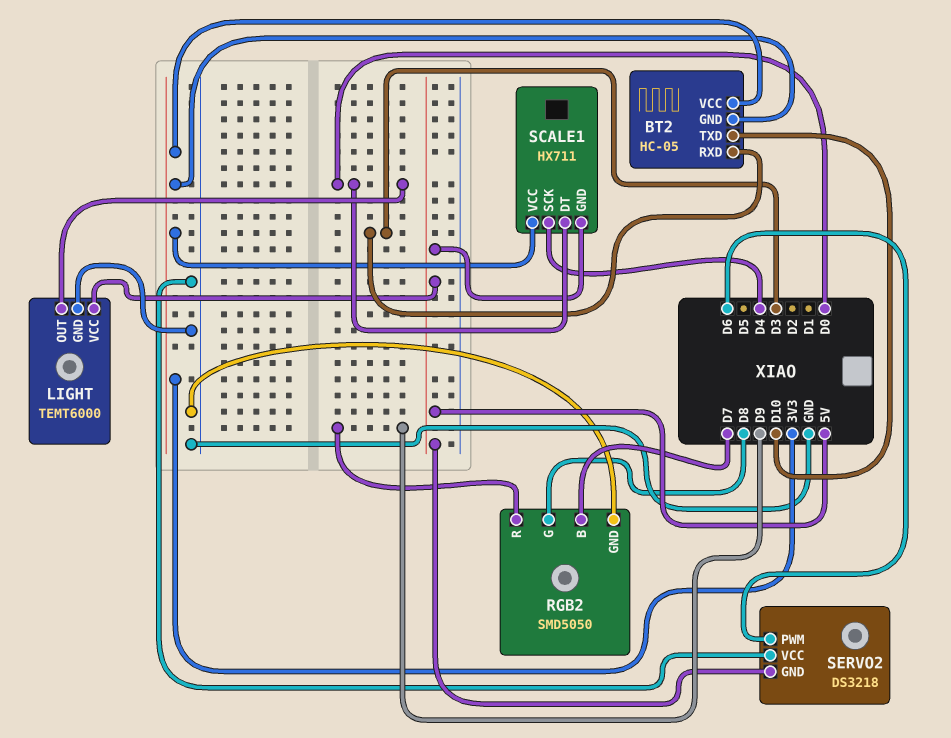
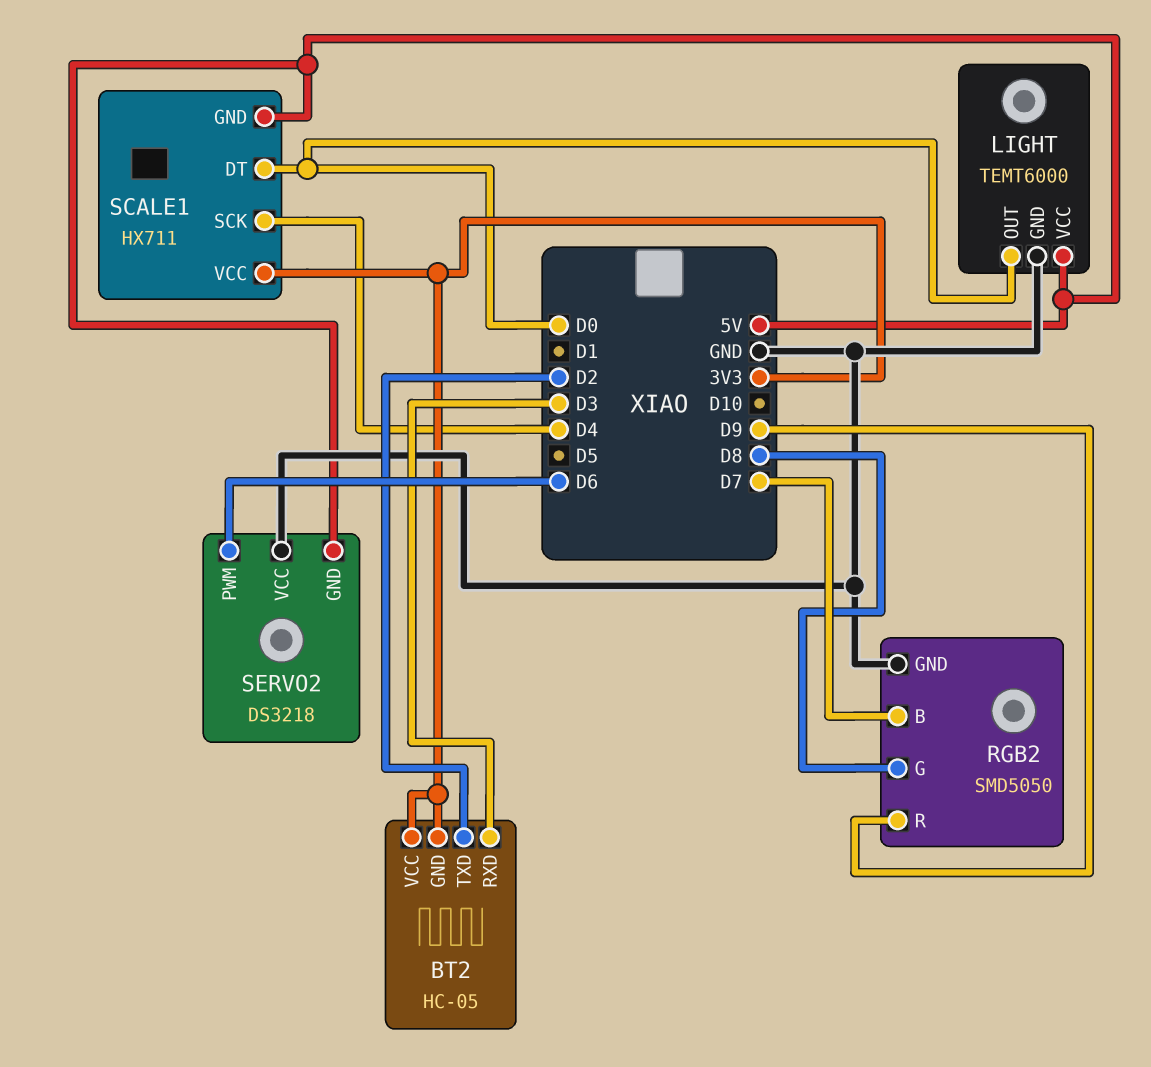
BT2 pin TXD: D10 -> D2

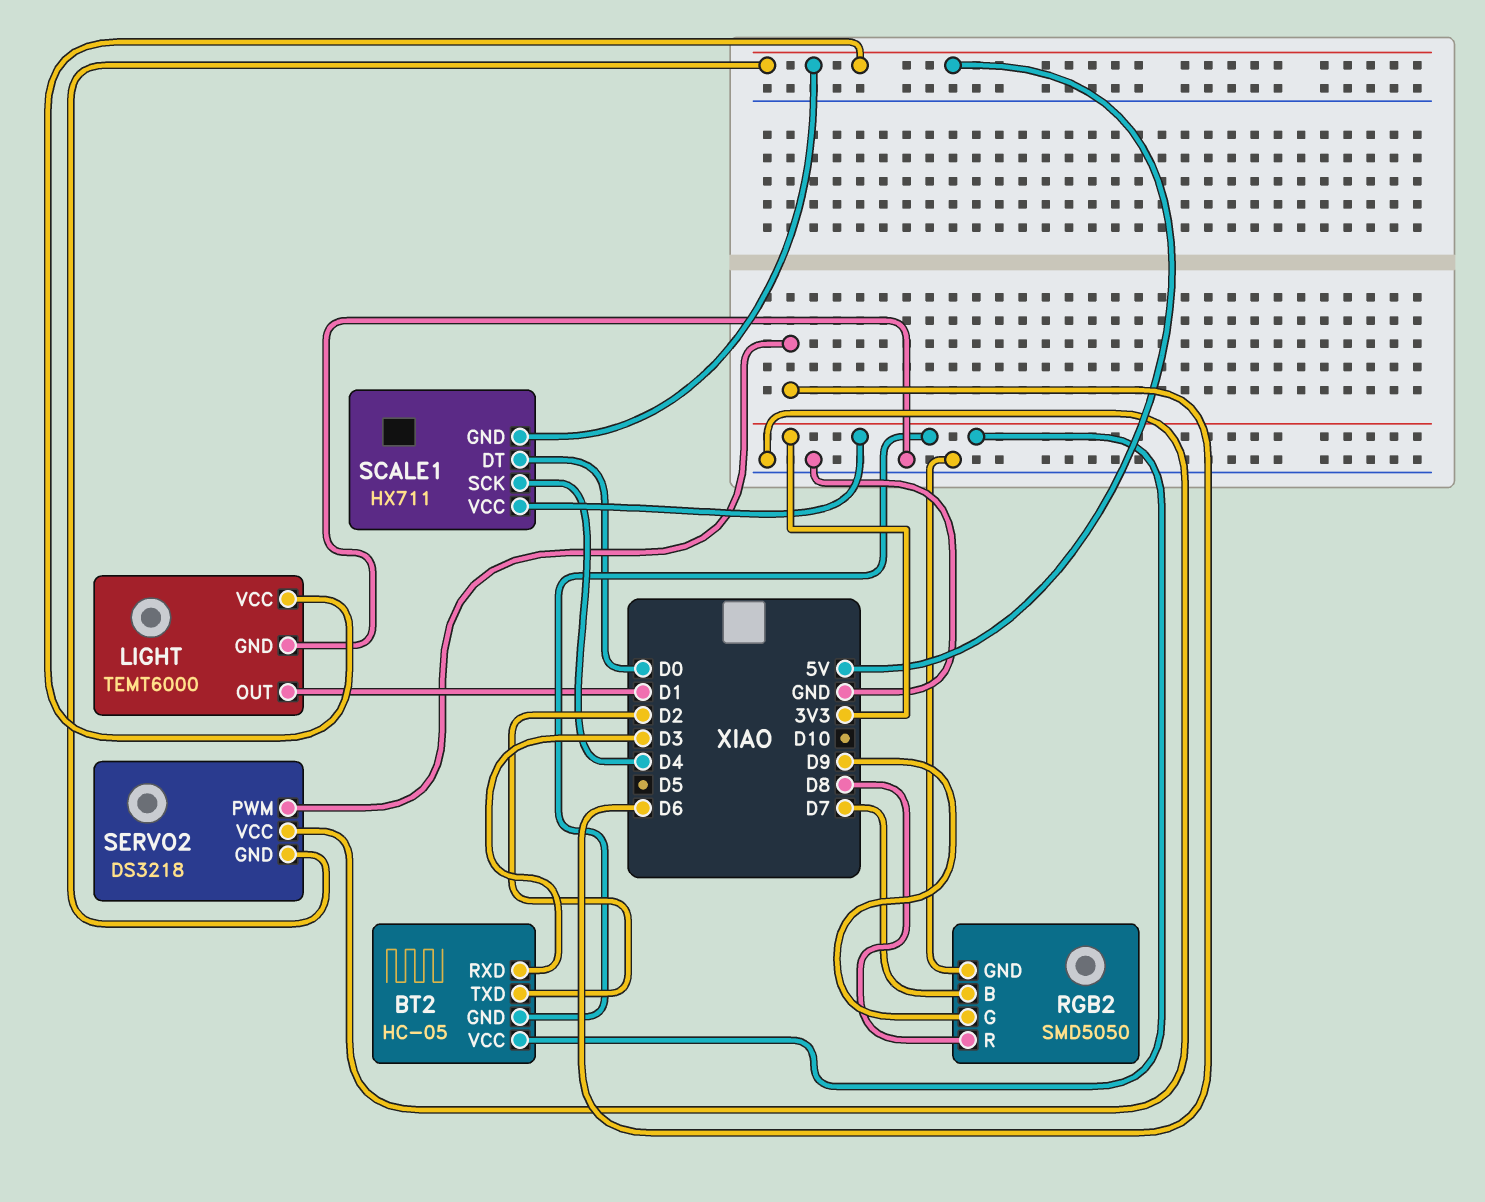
LIGHT pin OUT: D0 -> D1
RGB2 pin G: D8 -> D9
RGB2 pin R: D9 -> D8

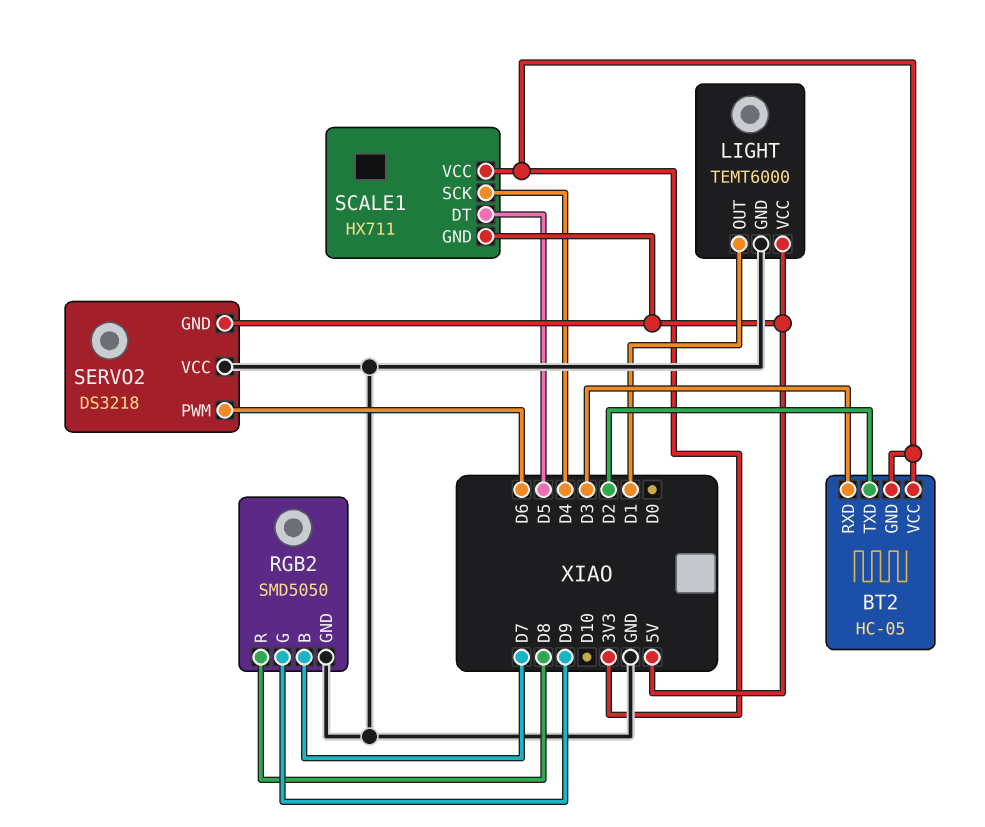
SCALE1 pin DT: D0 -> D5

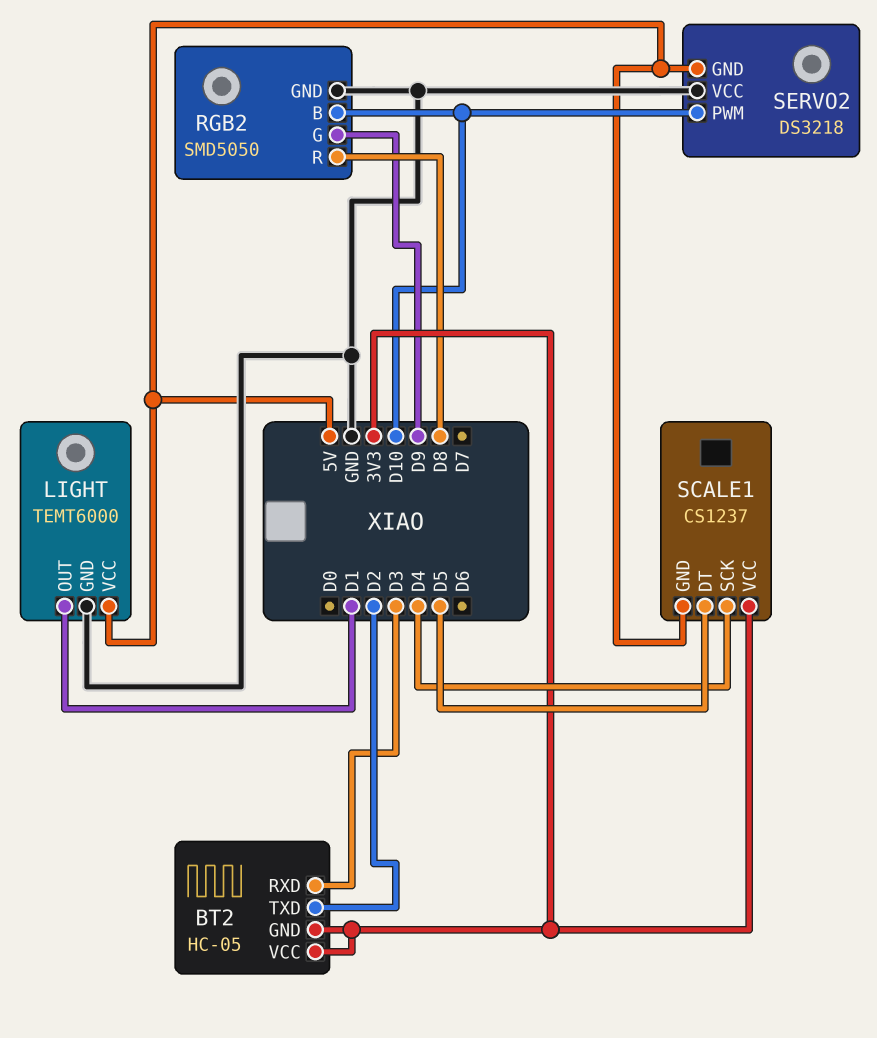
RGB2 pin B: D7 -> D10
SCALE1: HX711 -> CS1237
SERVO2 pin PWM: D6 -> D10

